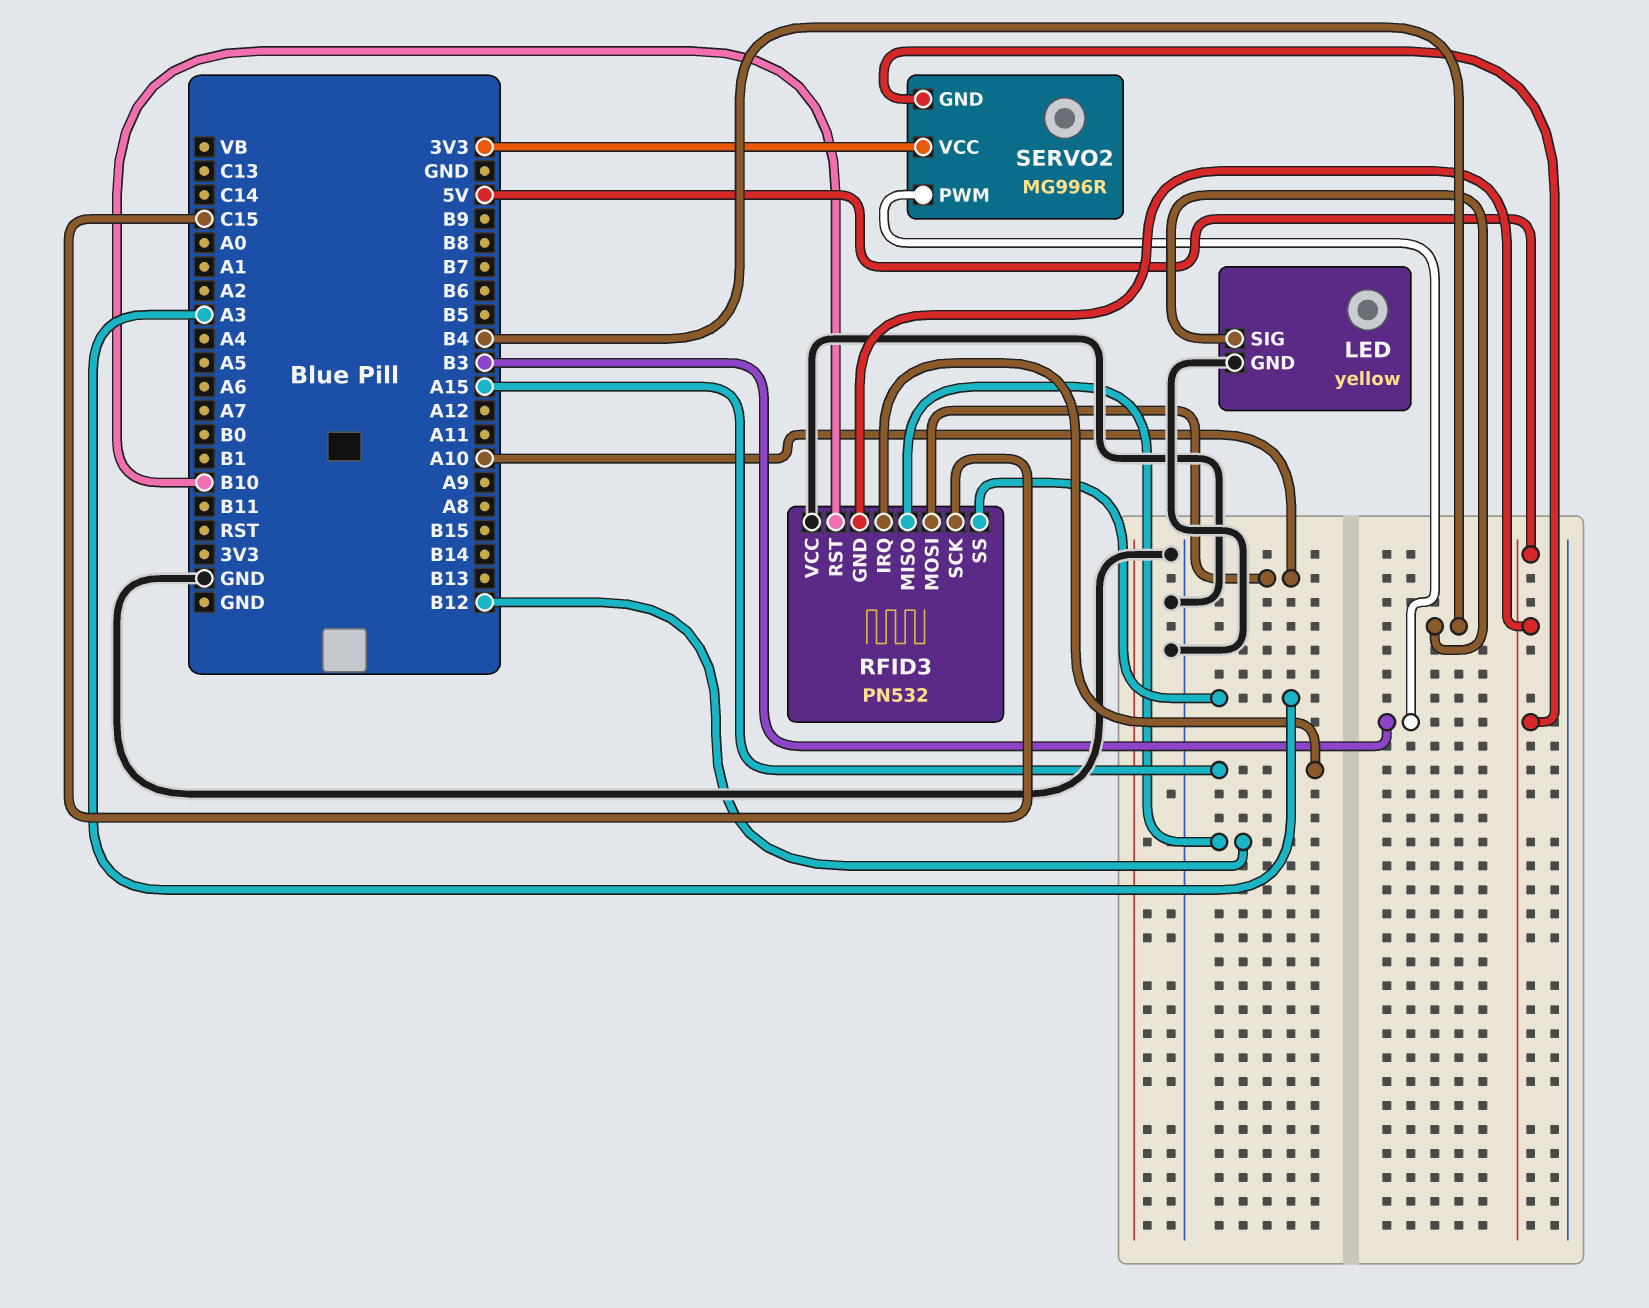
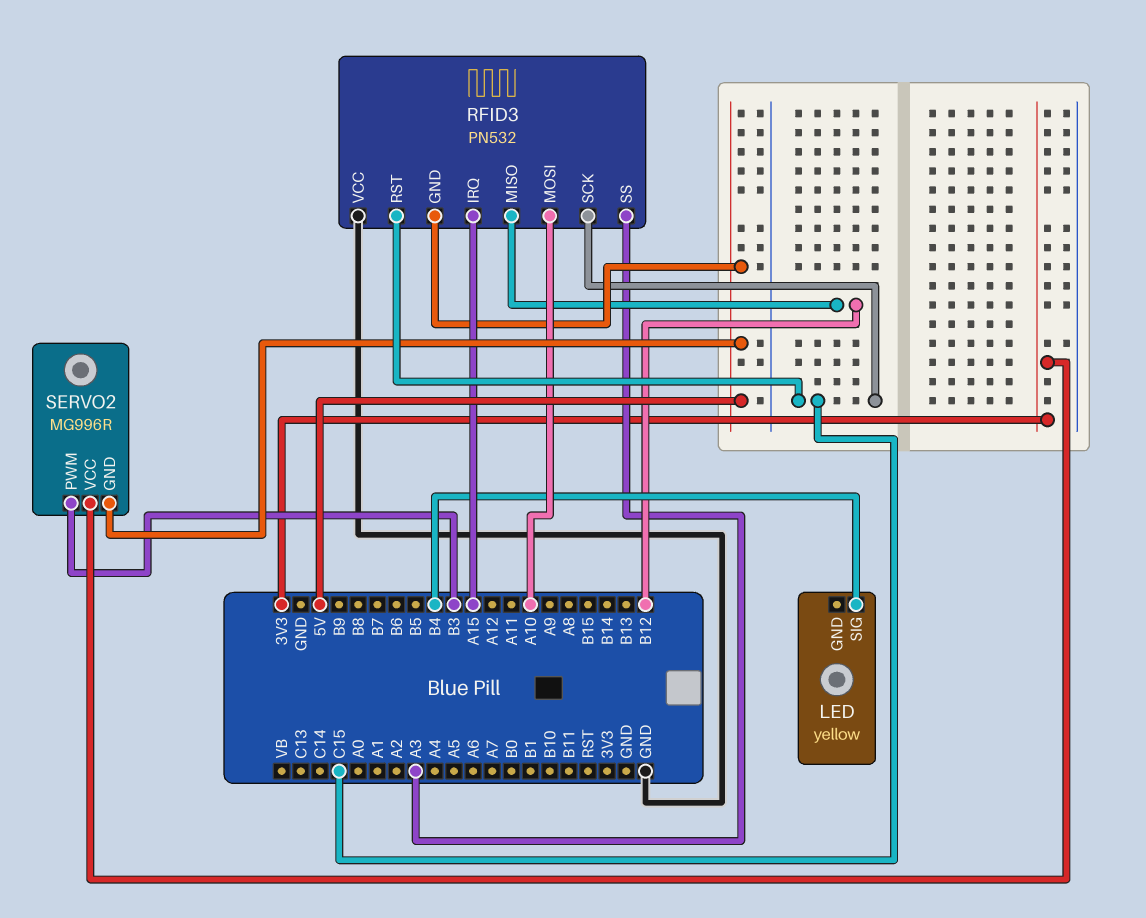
LED pin GND: GND -> none
RFID3 pin RST: B10 -> C15

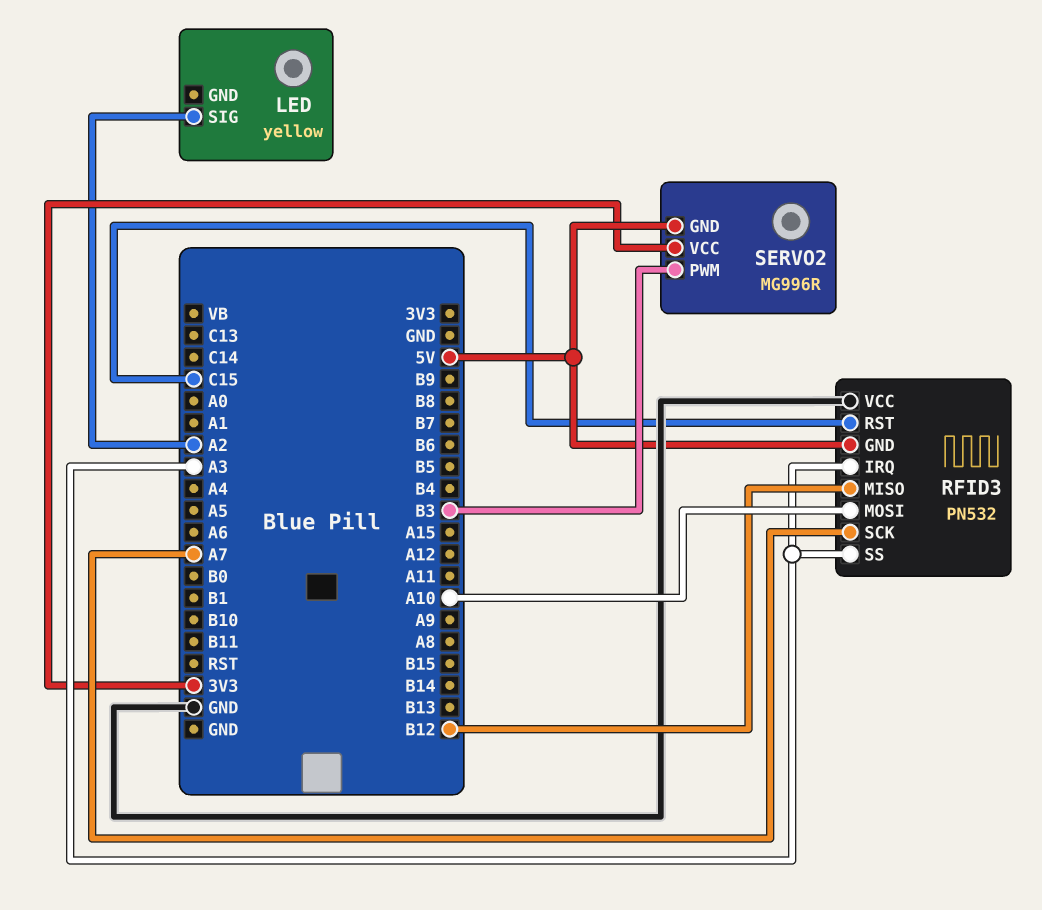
LED pin SIG: B4 -> A2
RFID3 pin IRQ: A15 -> A3
RFID3 pin SCK: C15 -> A7

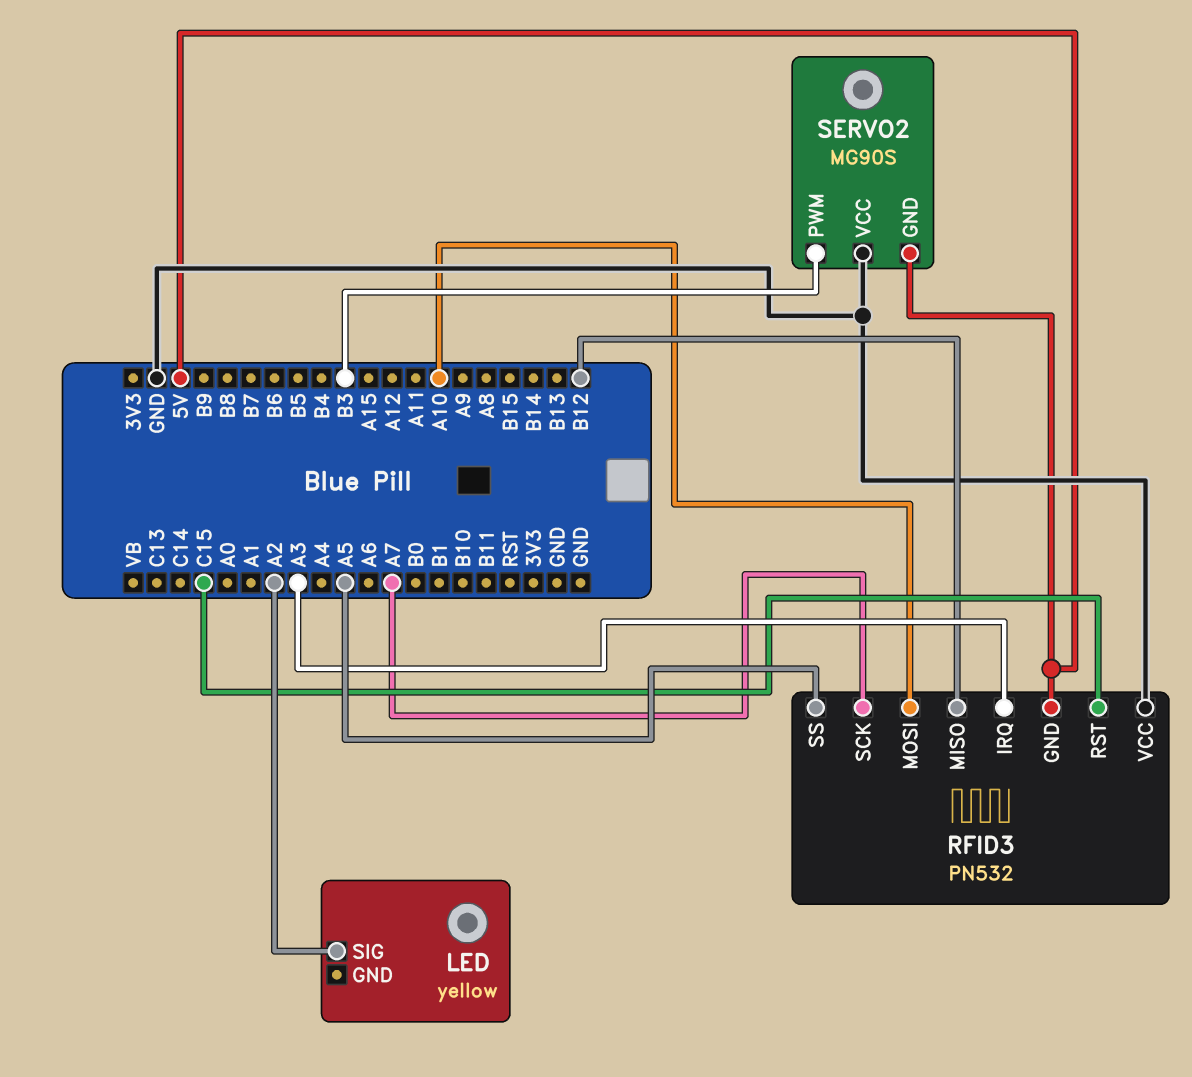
RFID3 pin SS: A3 -> A5
SERVO2: MG996R -> MG90S
SERVO2 pin VCC: 3V3 -> GND

